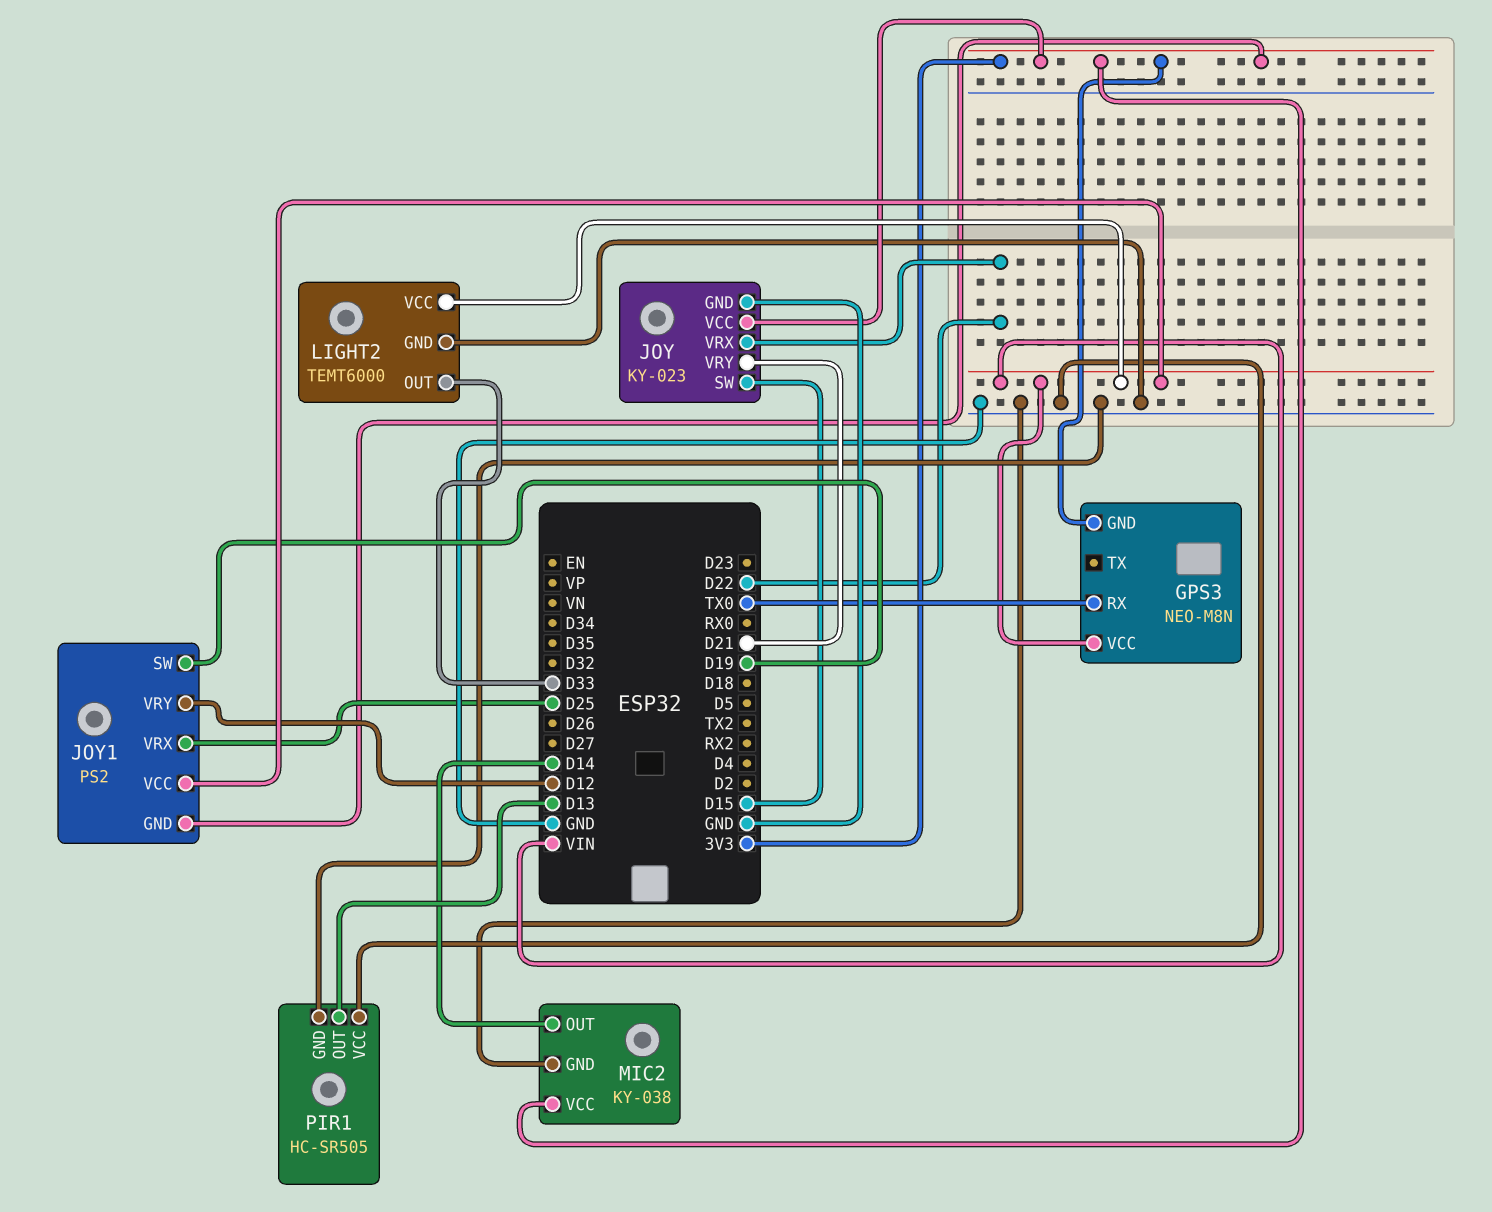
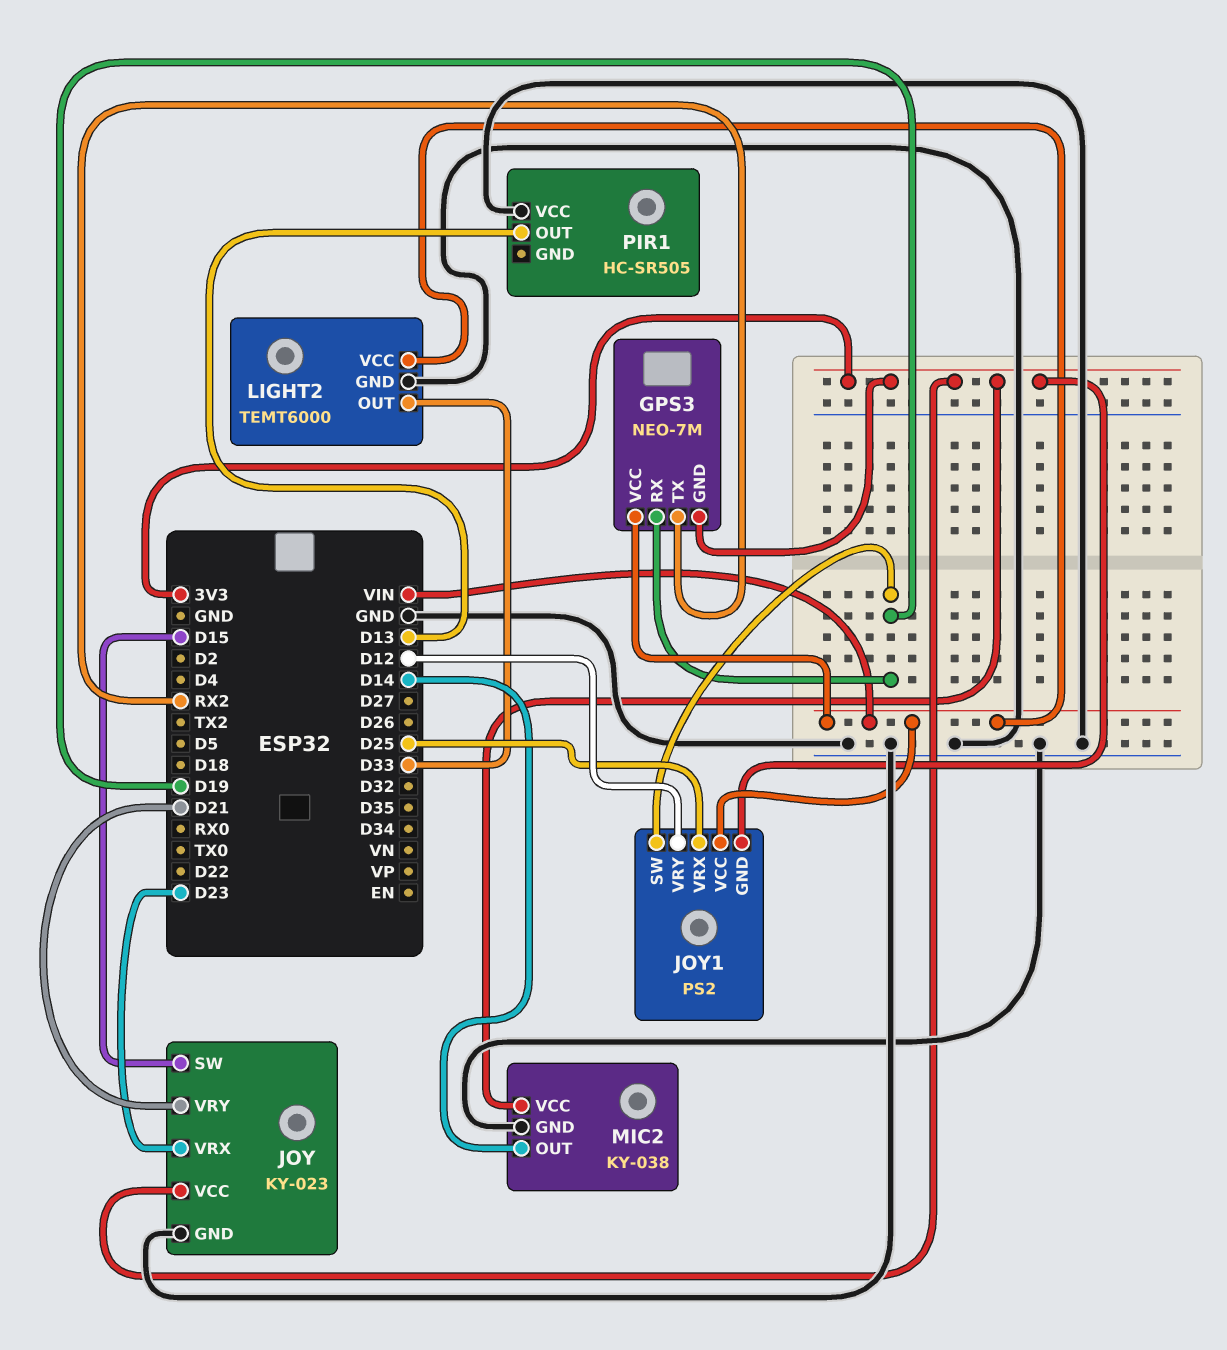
GPS3: NEO-M8N -> NEO-7M
GPS3 pin RX: TX0 -> D19
GPS3 pin TX: none -> RX2
JOY pin VRX: D22 -> D23
PIR1 pin GND: GND -> none

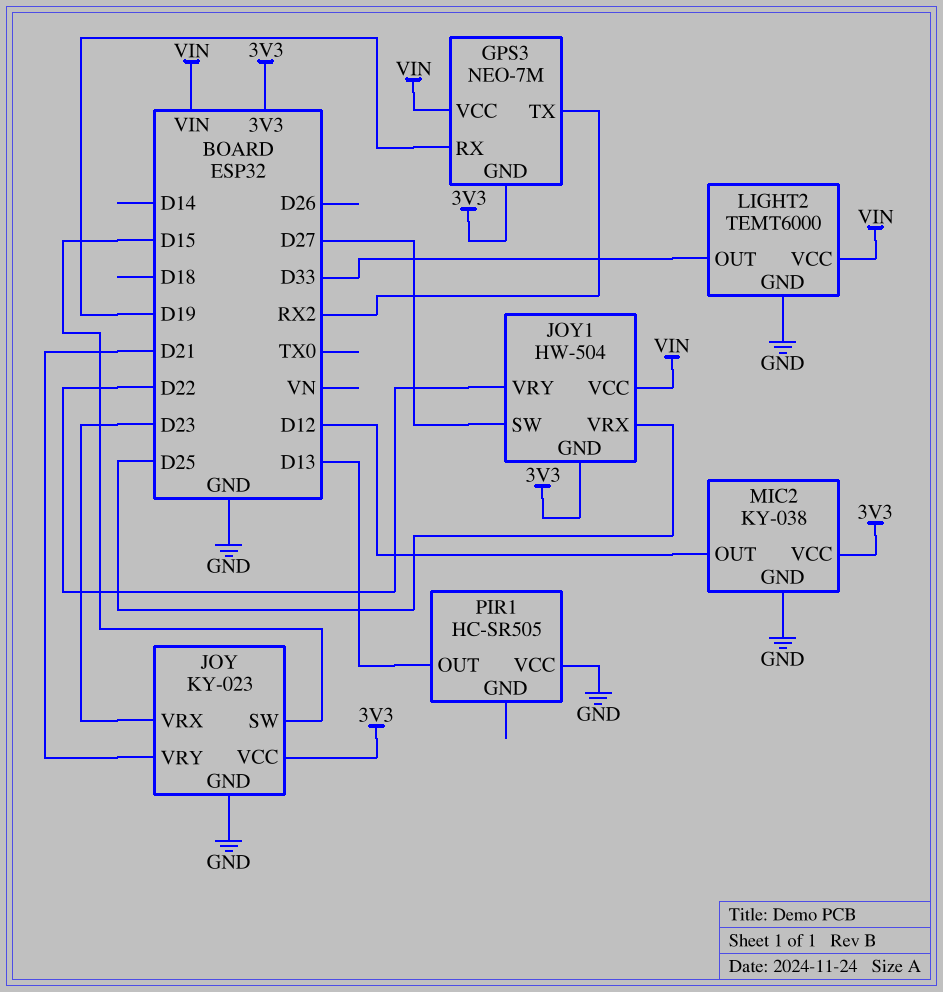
JOY1: PS2 -> HW-504
JOY1 pin SW: D19 -> D27
JOY1 pin VRY: D12 -> D22
MIC2 pin OUT: D14 -> D12

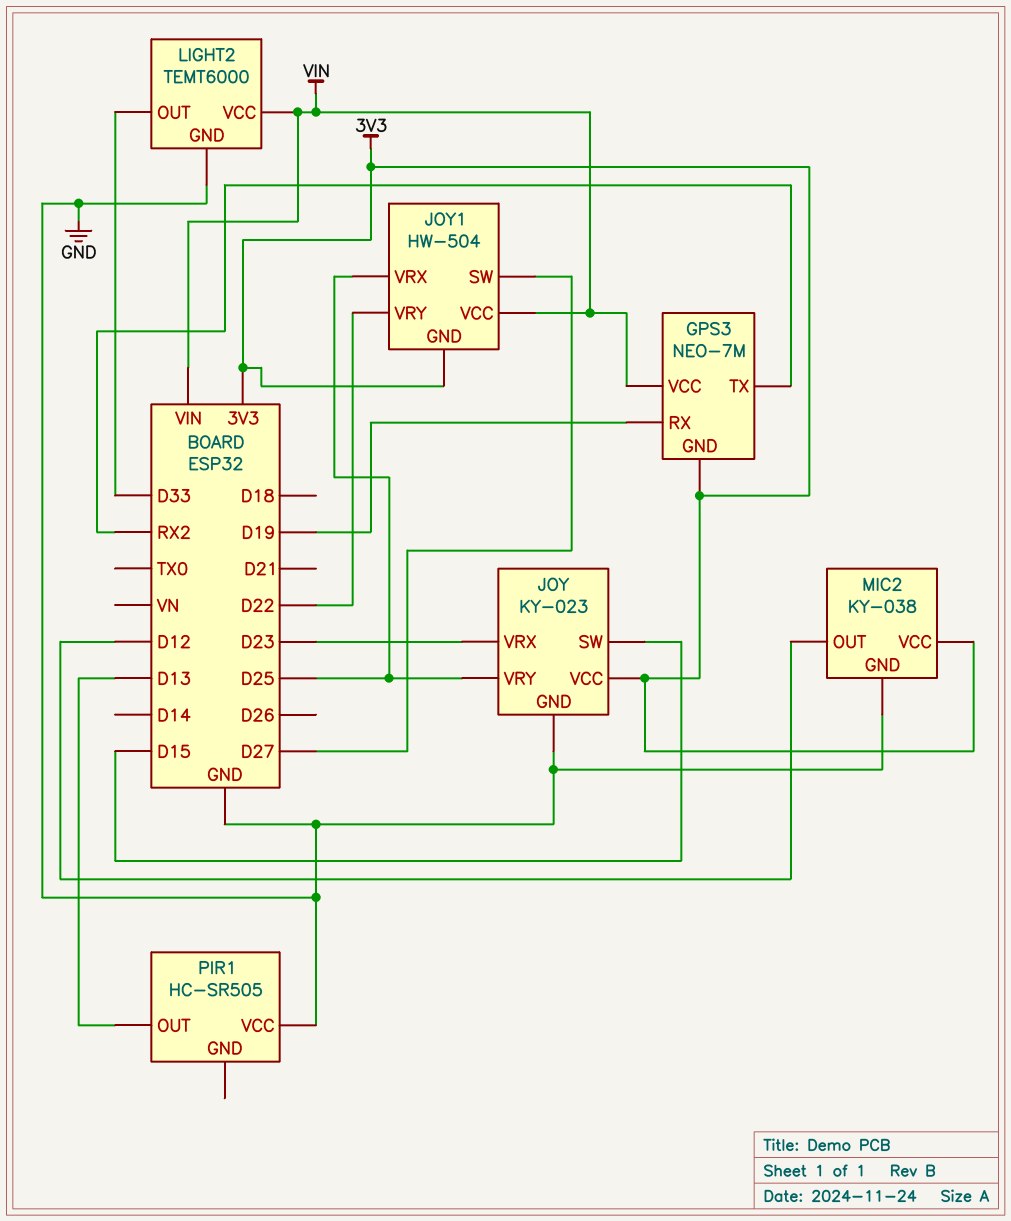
JOY pin VRY: D21 -> D25

